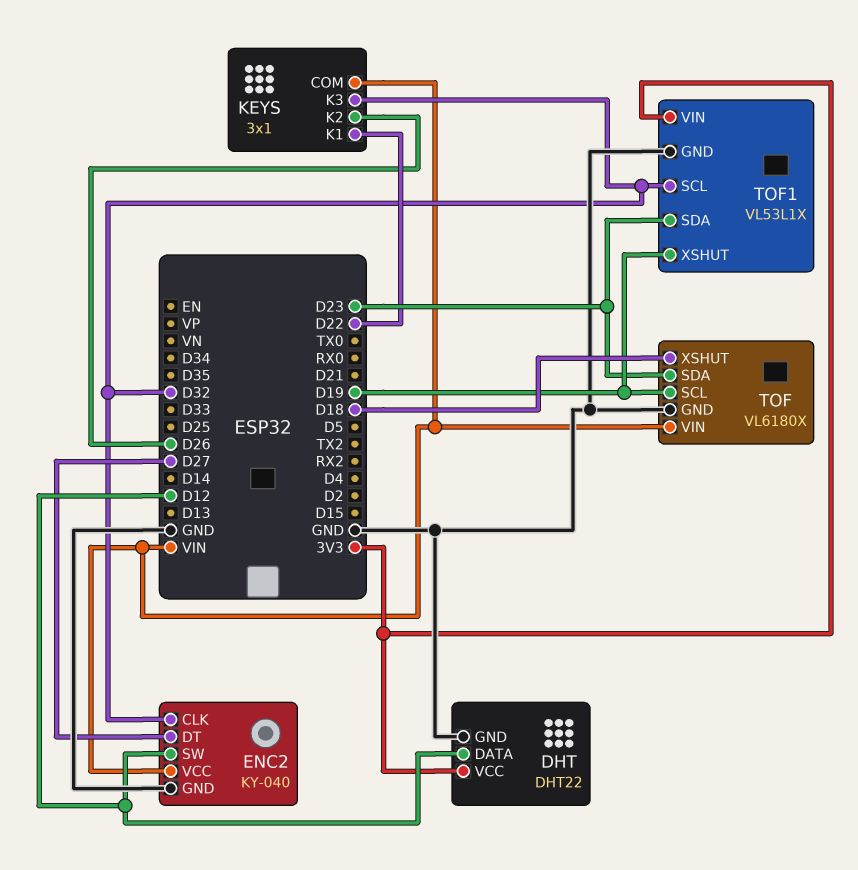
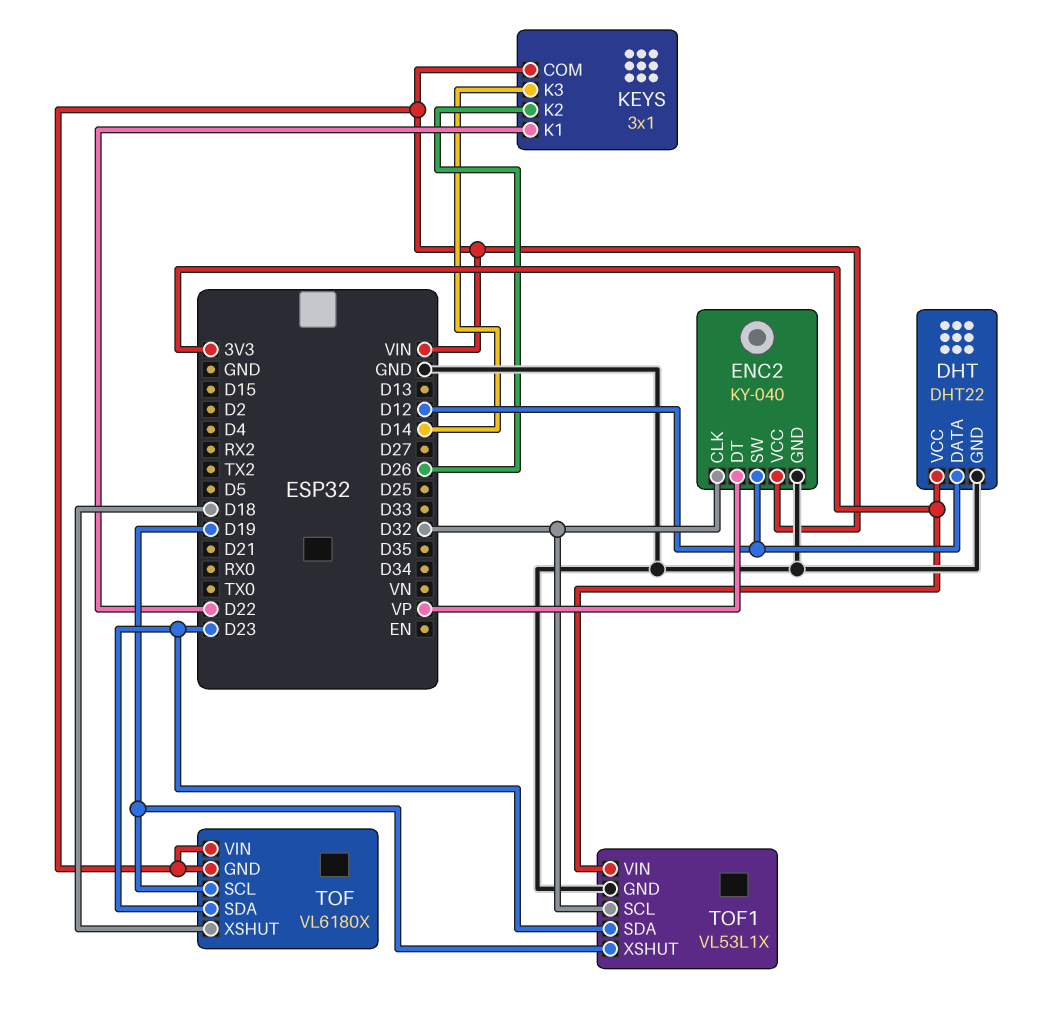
ENC2 pin DT: D27 -> VP
KEYS pin K3: D32 -> D14
TOF pin GND: GND -> VIN

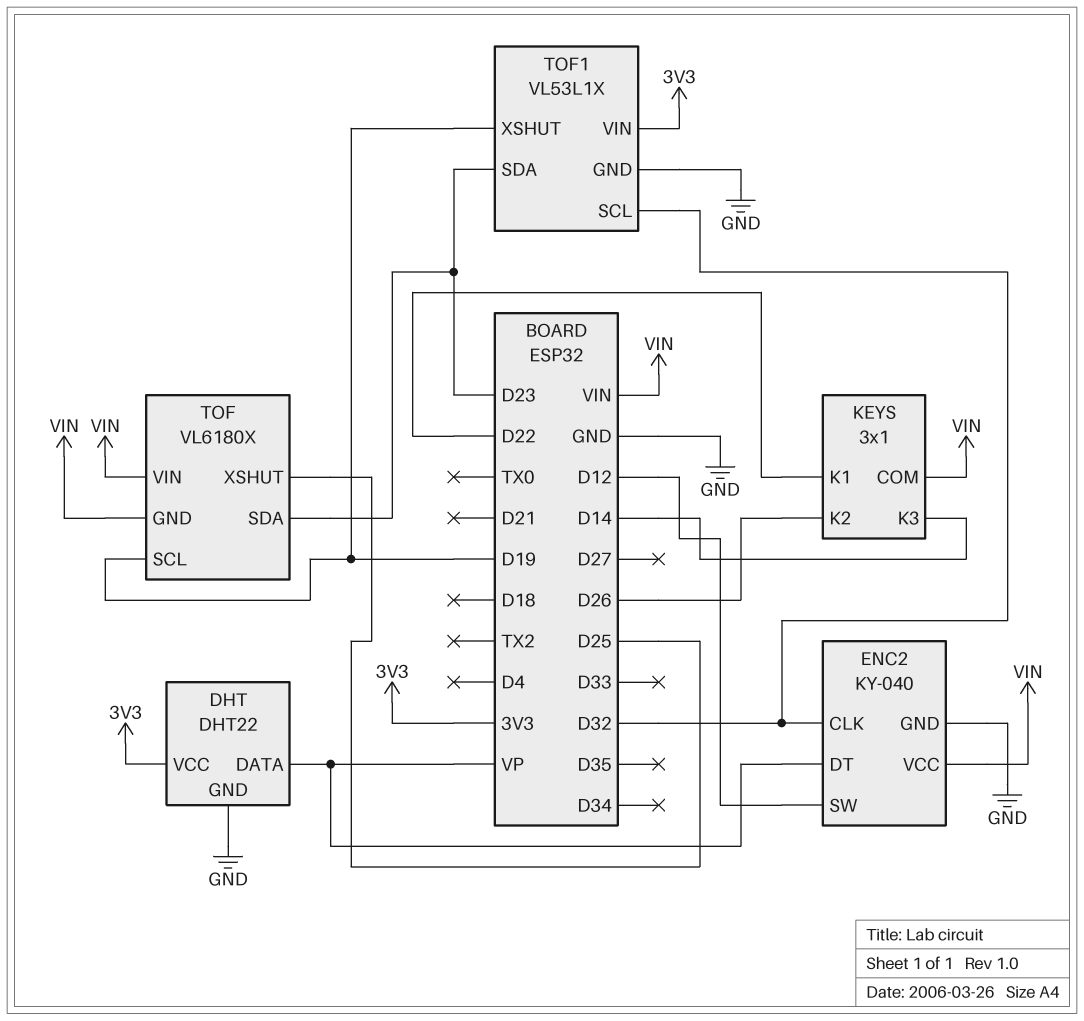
DHT pin DATA: D12 -> VP
TOF pin XSHUT: D18 -> D25

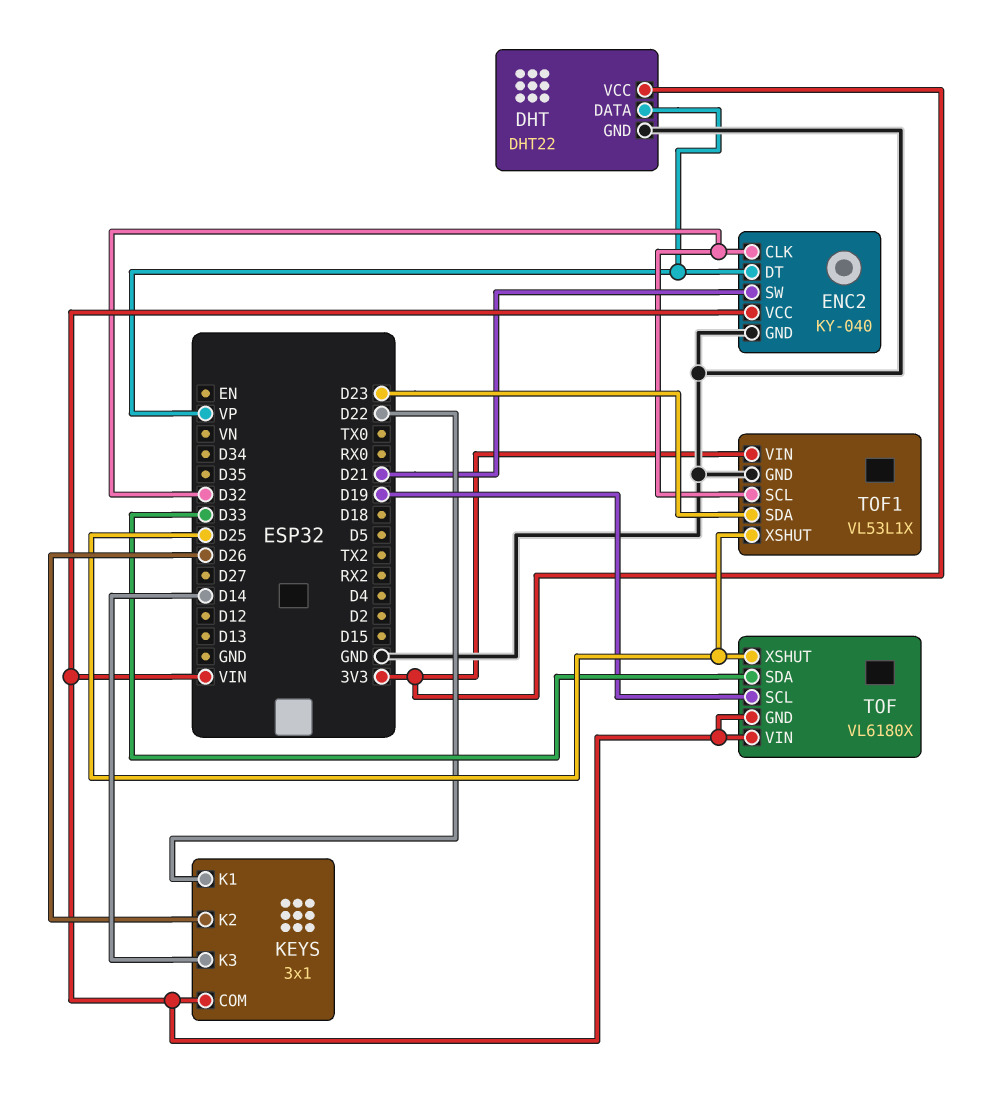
ENC2 pin SW: D12 -> D21
TOF pin SDA: D23 -> D33
TOF1 pin XSHUT: D19 -> D25

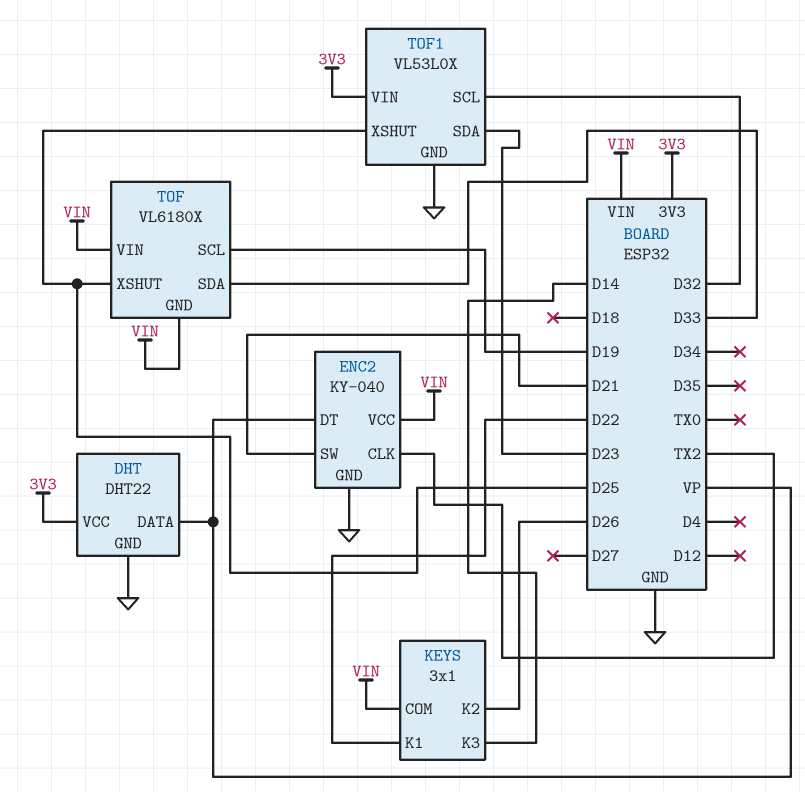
ENC2 pin CLK: D32 -> TX2
TOF1: VL53L1X -> VL53L0X

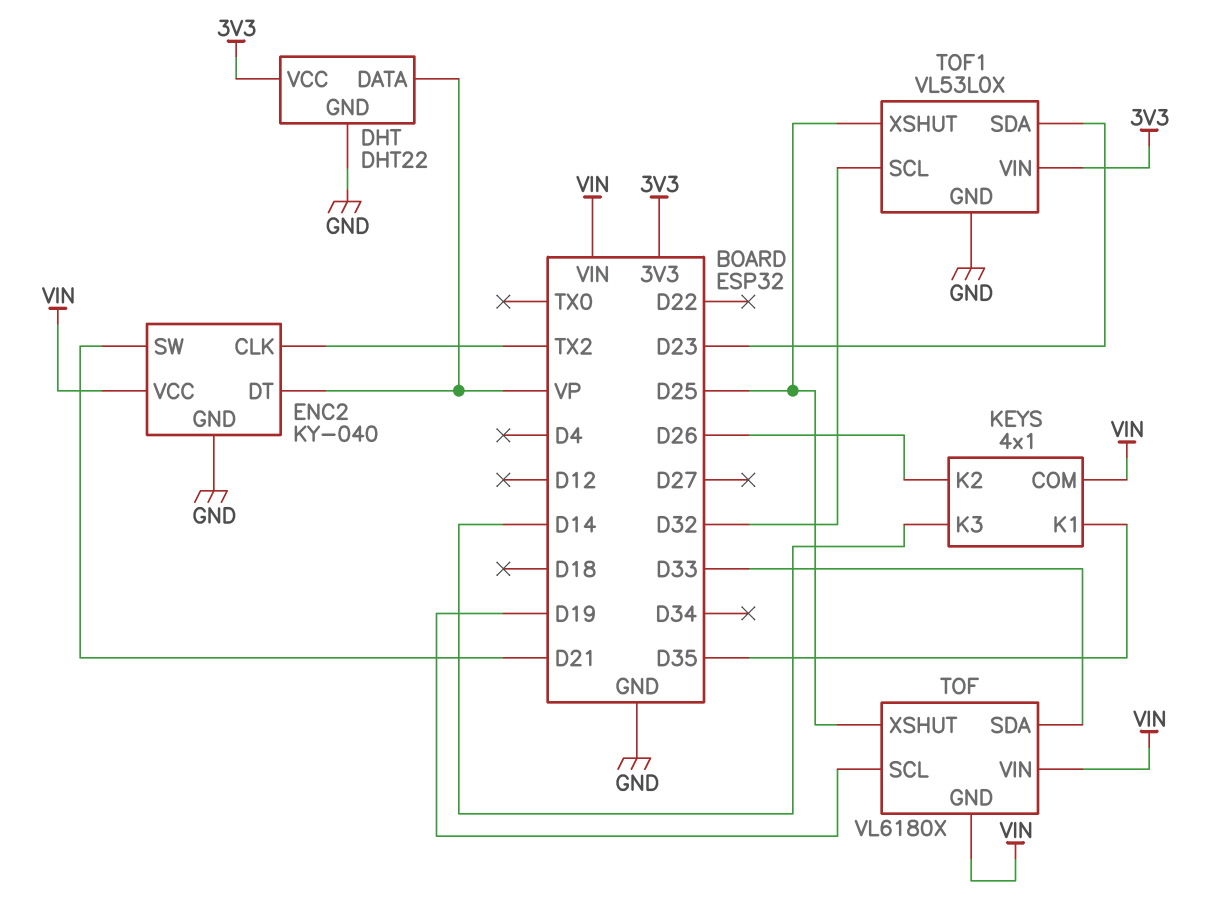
KEYS: 3x1 -> 4x1
KEYS pin K1: D22 -> D35

